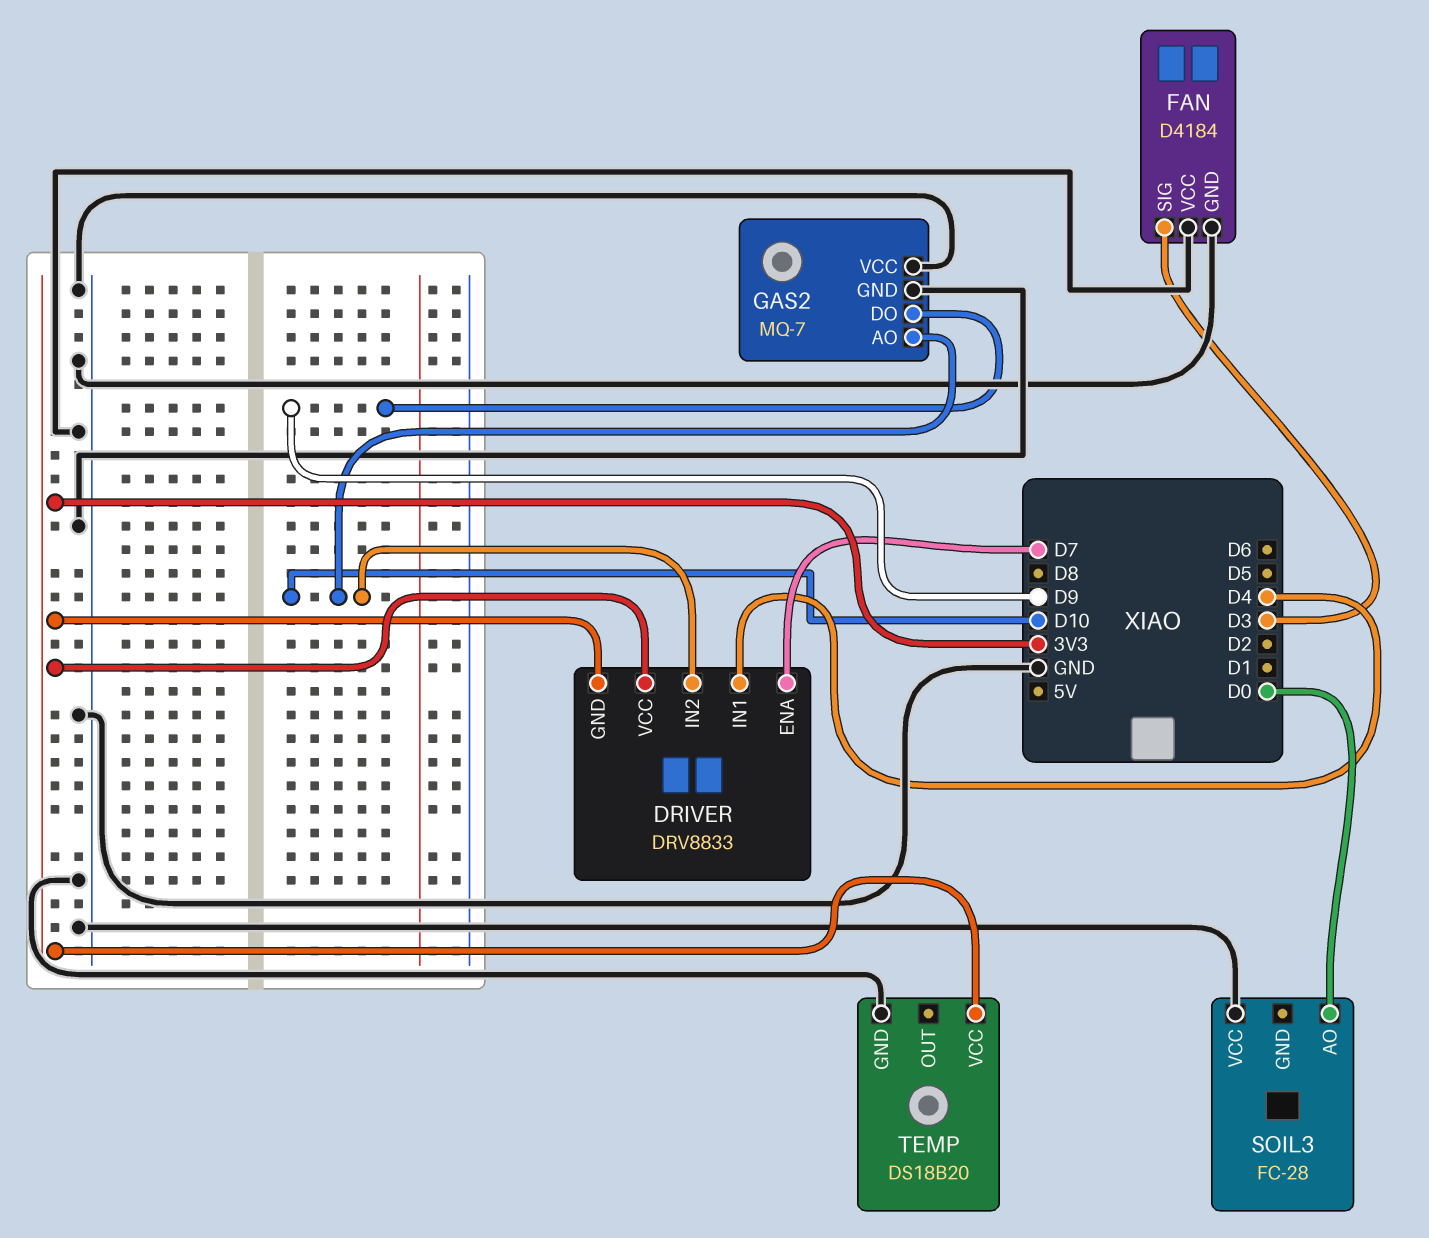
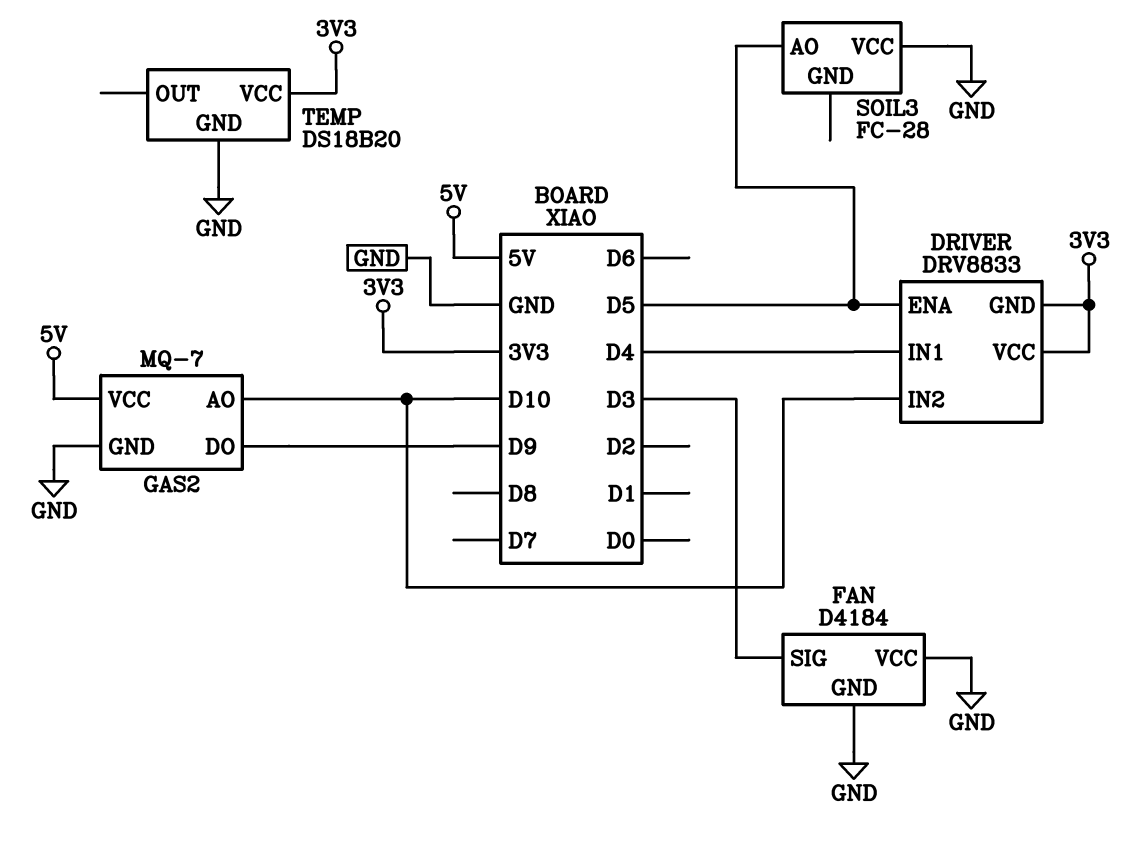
DRIVER pin ENA: D7 -> D5
GAS2 pin VCC: GND -> 5V
SOIL3 pin AO: D0 -> D5

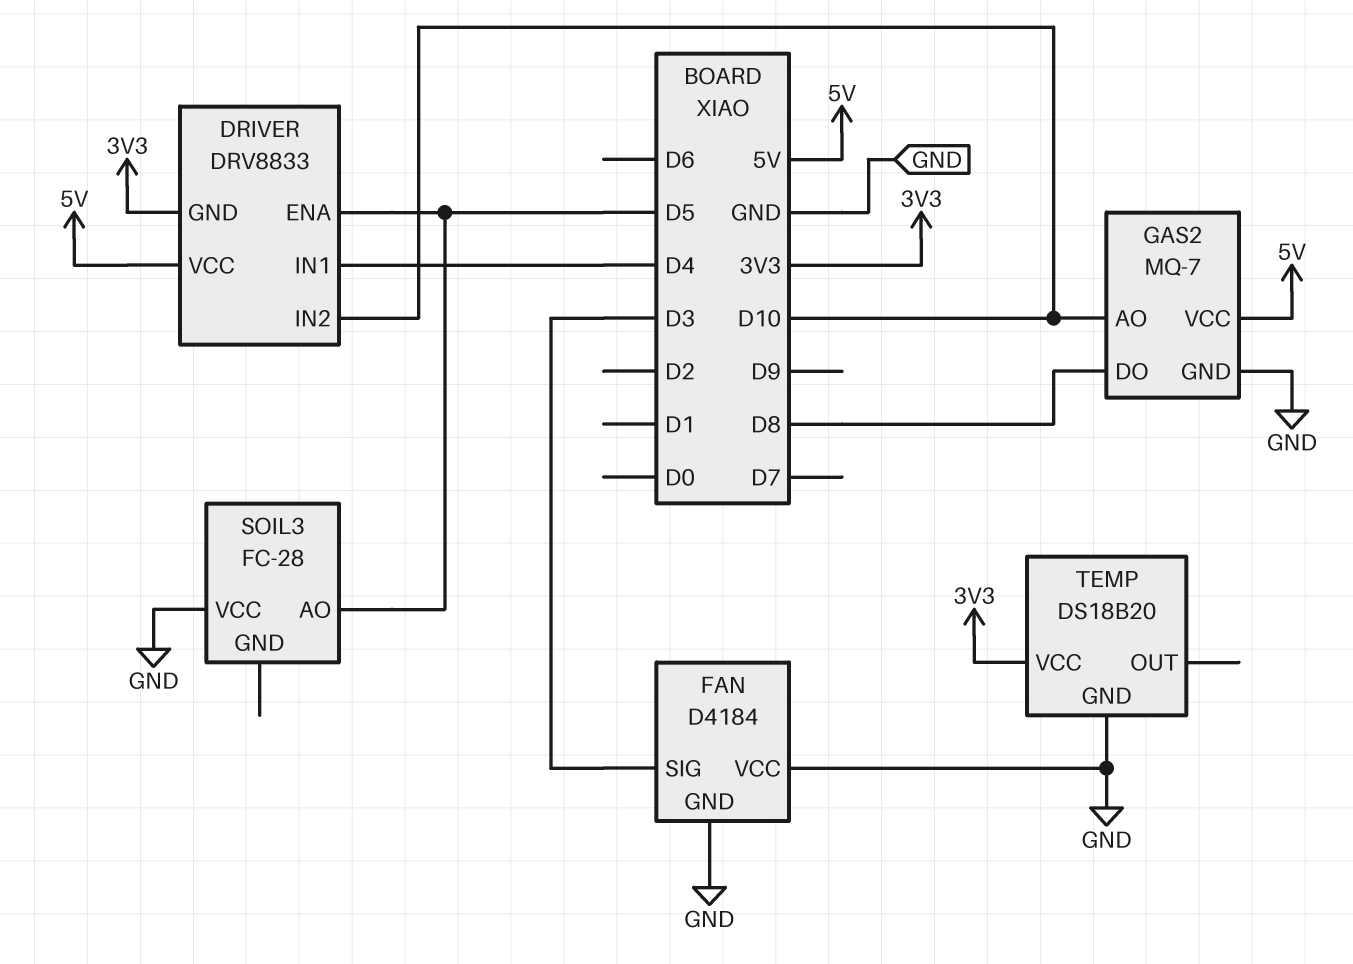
DRIVER pin VCC: 3V3 -> 5V
GAS2 pin DO: D9 -> D8

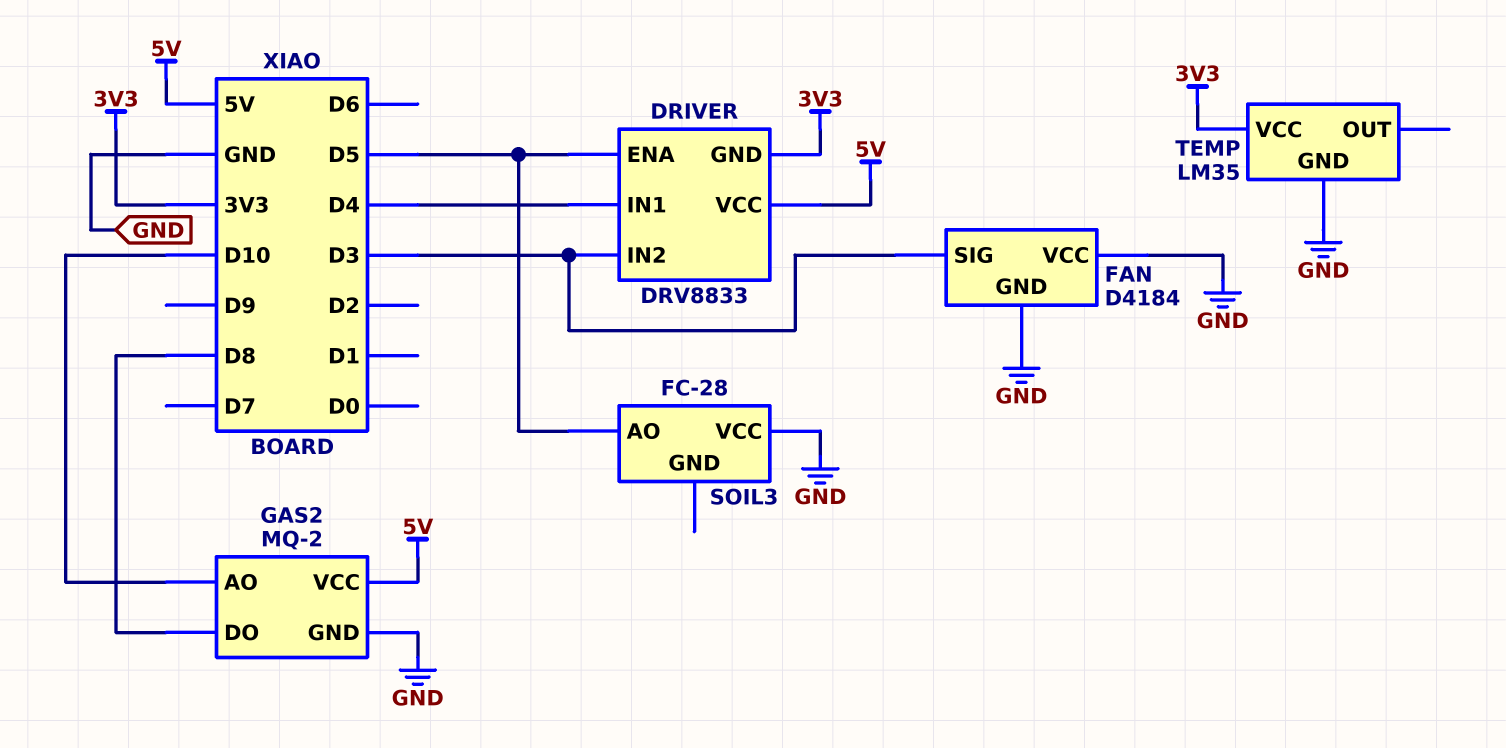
DRIVER pin IN2: D10 -> D3
GAS2: MQ-7 -> MQ-2
TEMP: DS18B20 -> LM35

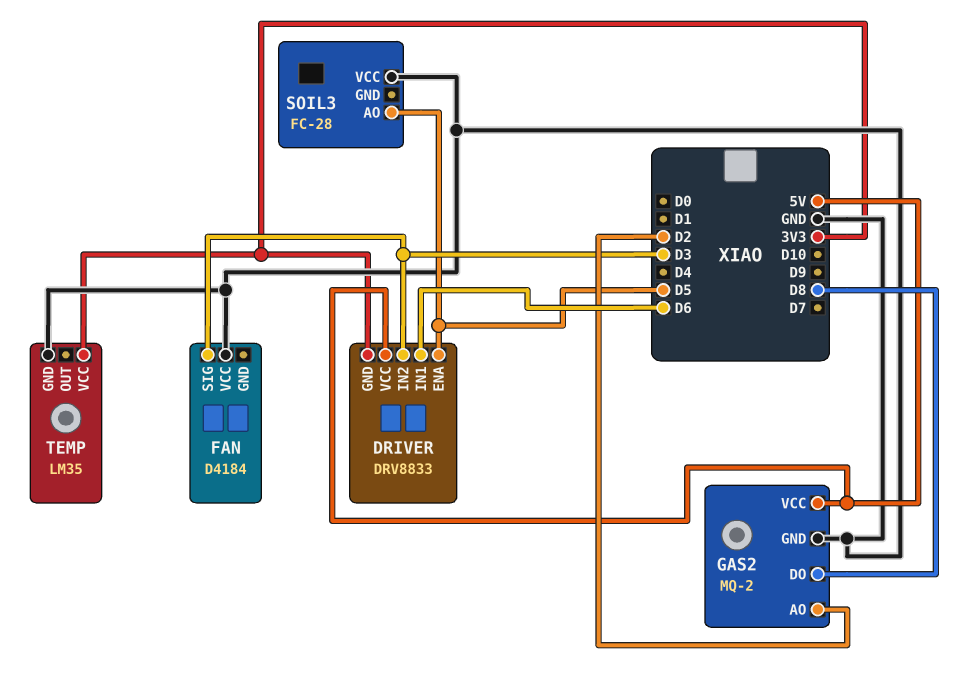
DRIVER pin IN1: D4 -> D6
FAN pin GND: GND -> none
GAS2 pin AO: D10 -> D2

